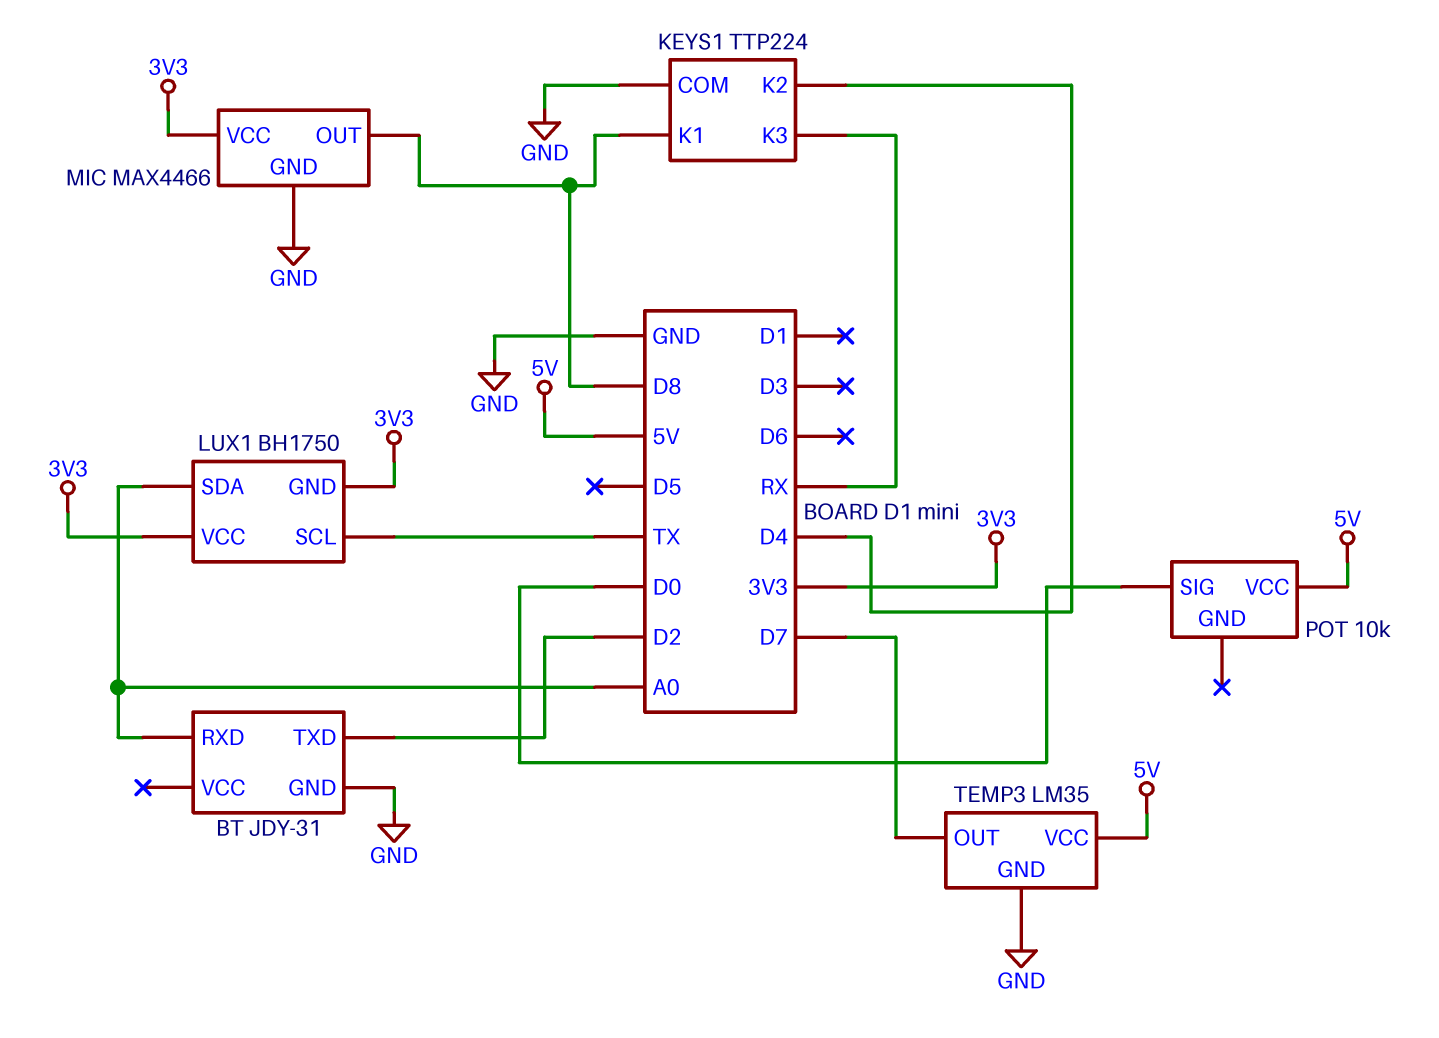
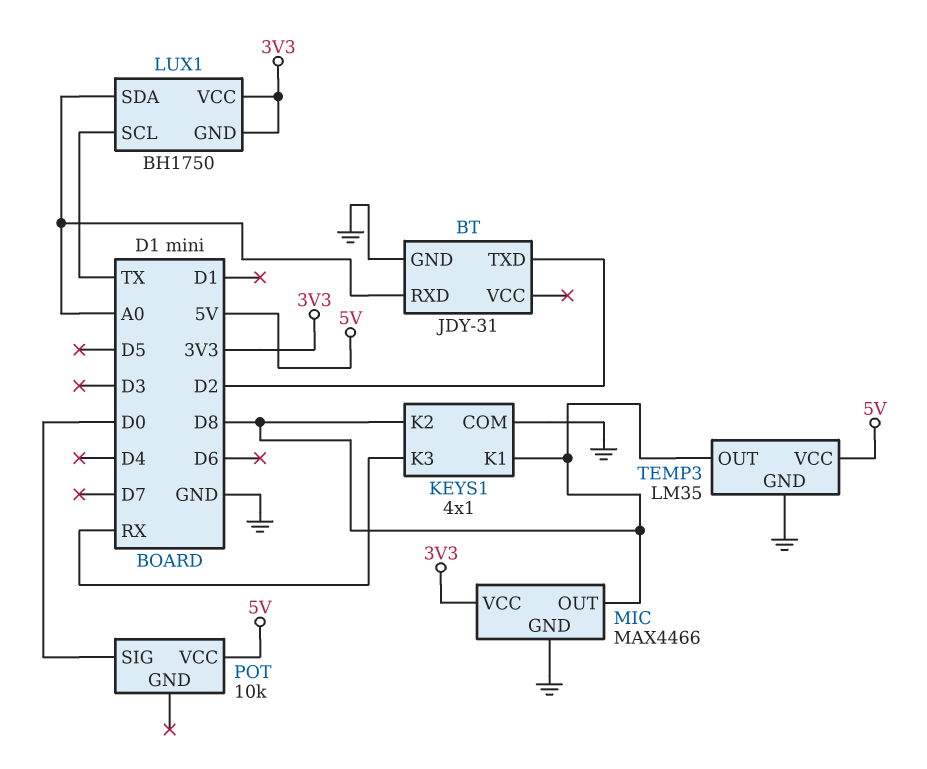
KEYS1: TTP224 -> 4x1
KEYS1 pin K2: D4 -> D8
TEMP3 pin OUT: D7 -> D8

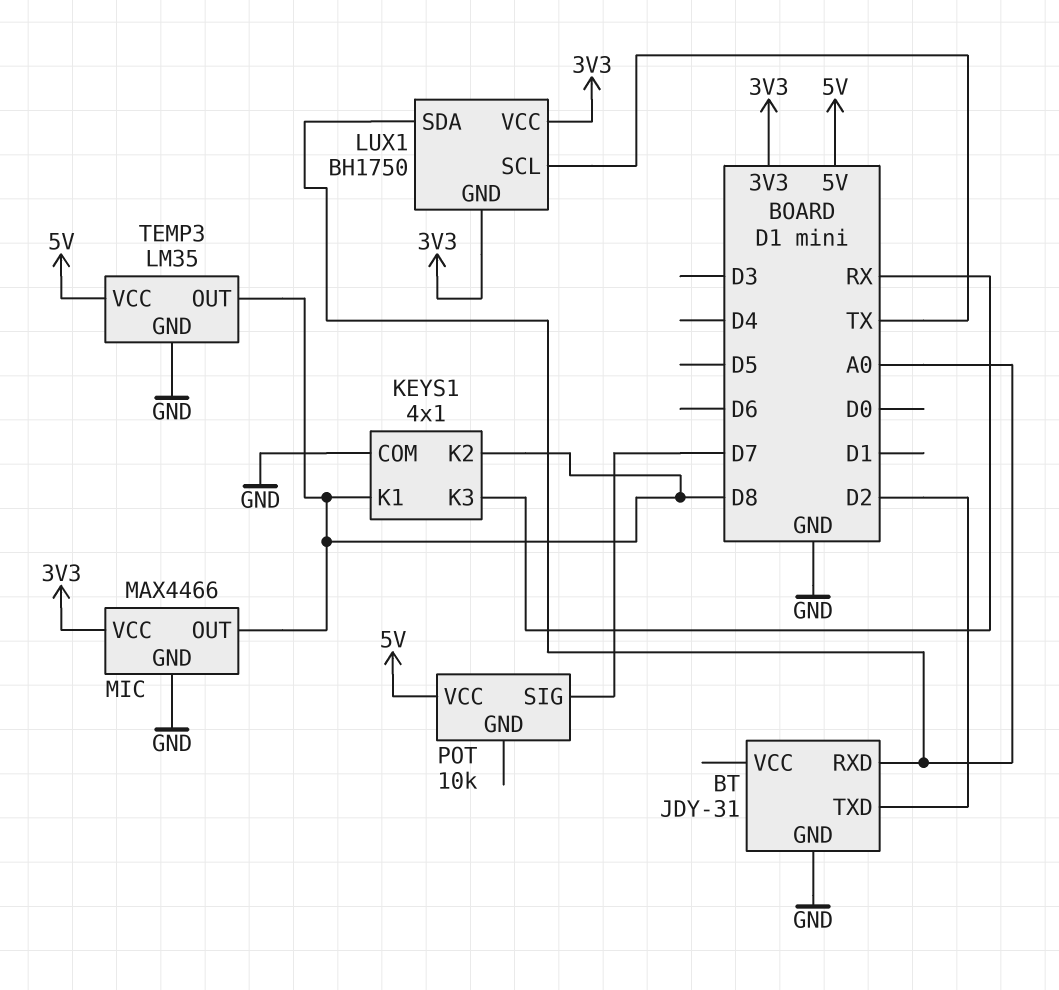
POT pin SIG: D0 -> D7

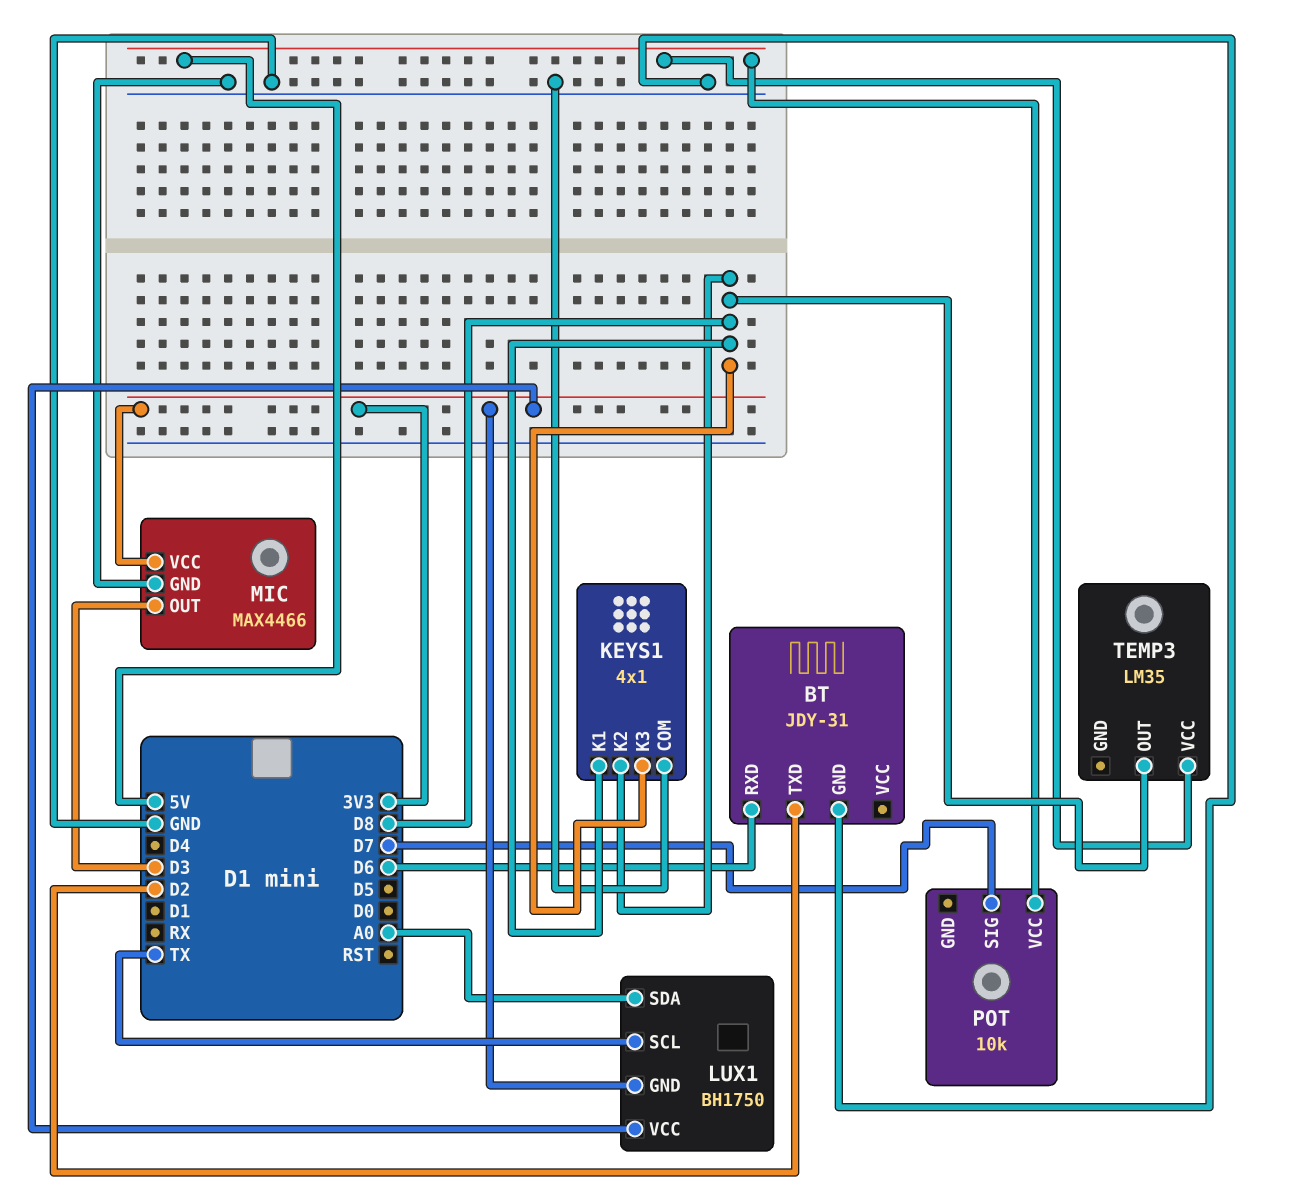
BT pin RXD: A0 -> D6
KEYS1 pin K3: RX -> D8
MIC pin OUT: D8 -> D3
TEMP3 pin GND: GND -> none

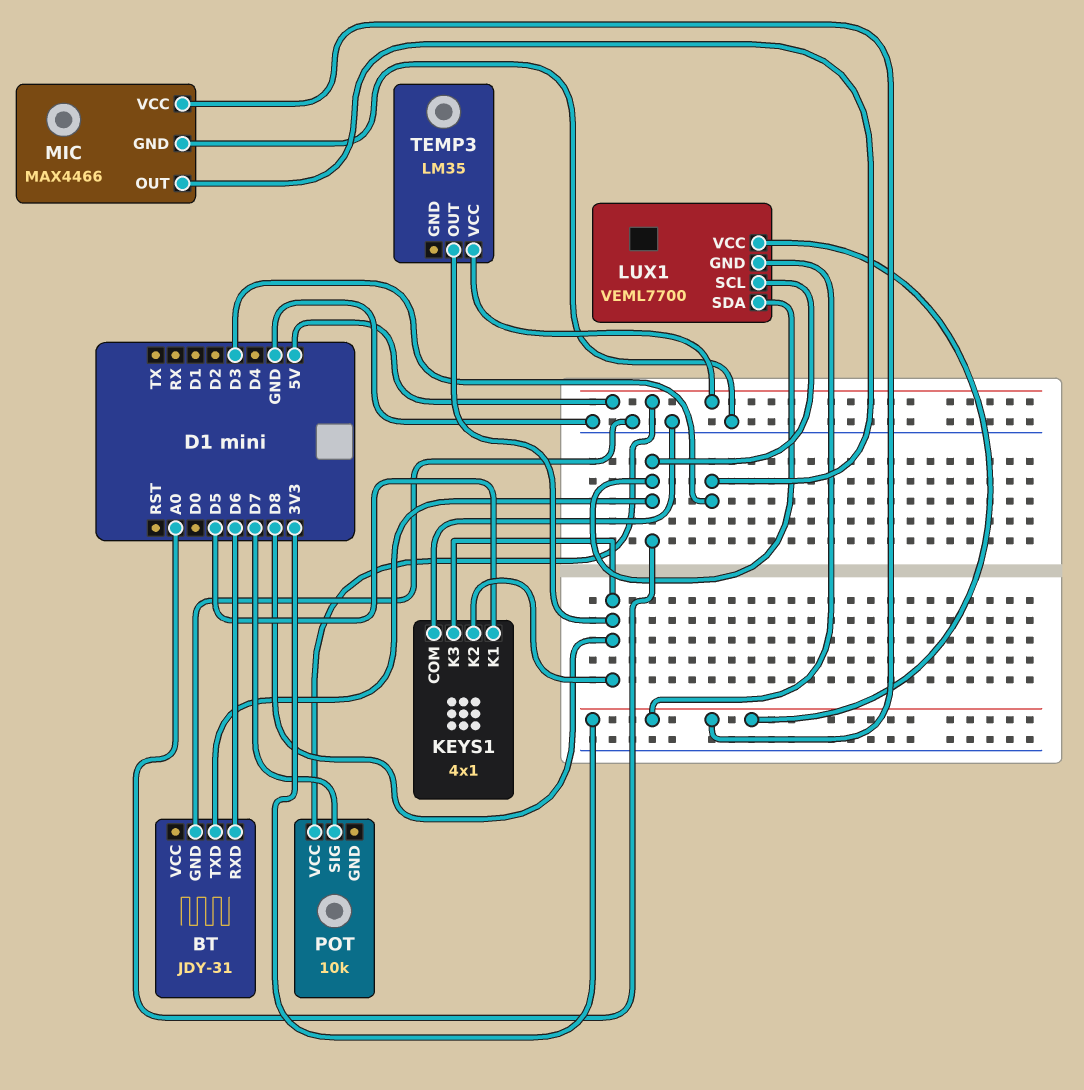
BT pin TXD: D2 -> A0
KEYS1 pin K1: D8 -> D5
LUX1: BH1750 -> VEML7700
LUX1 pin SCL: TX -> A0

